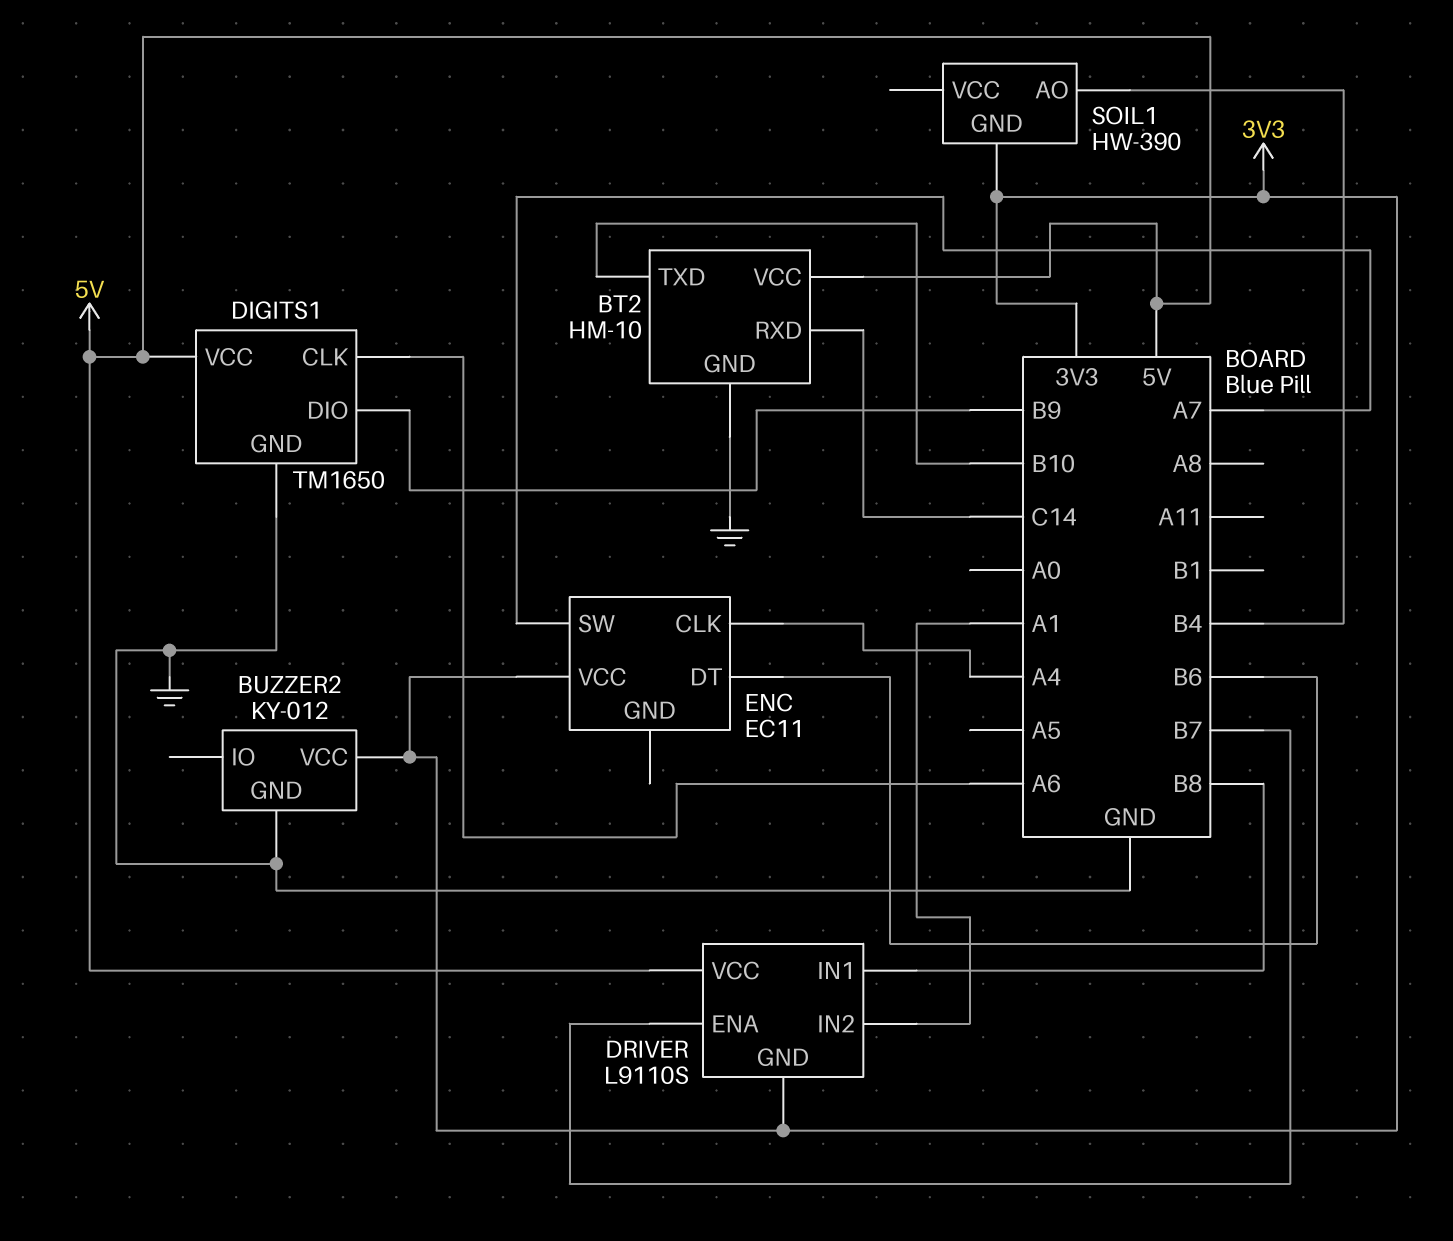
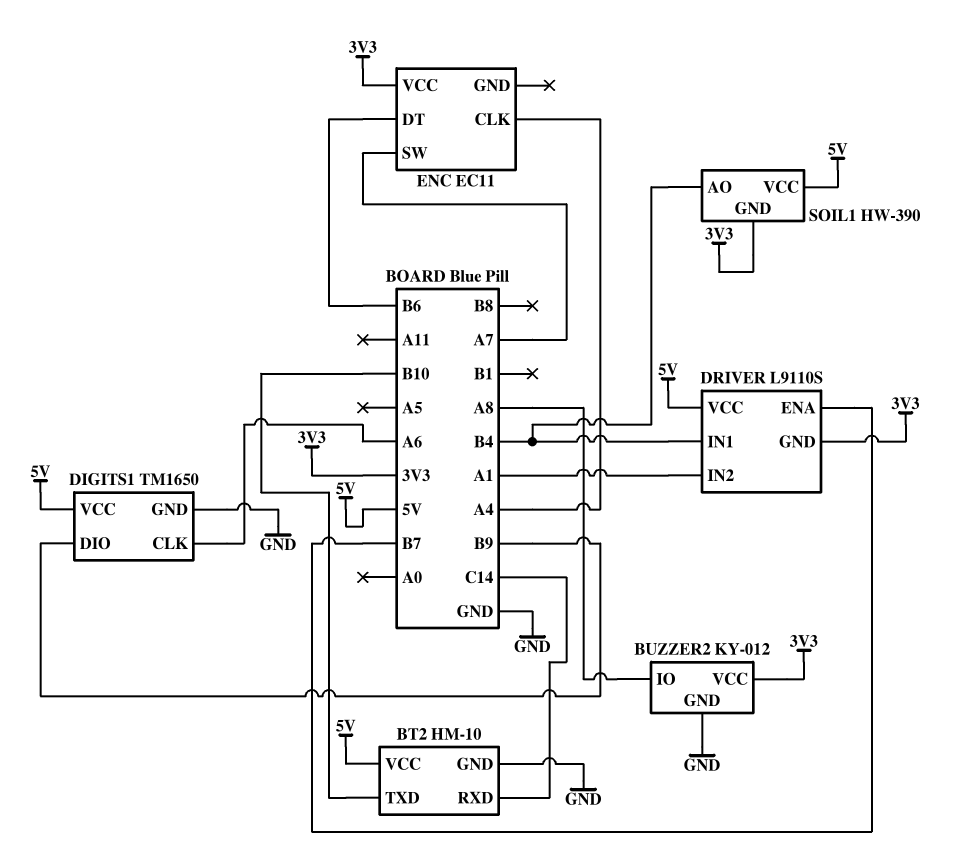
BUZZER2 pin IO: none -> A8
DRIVER pin IN1: B8 -> B4
SOIL1 pin VCC: none -> 5V

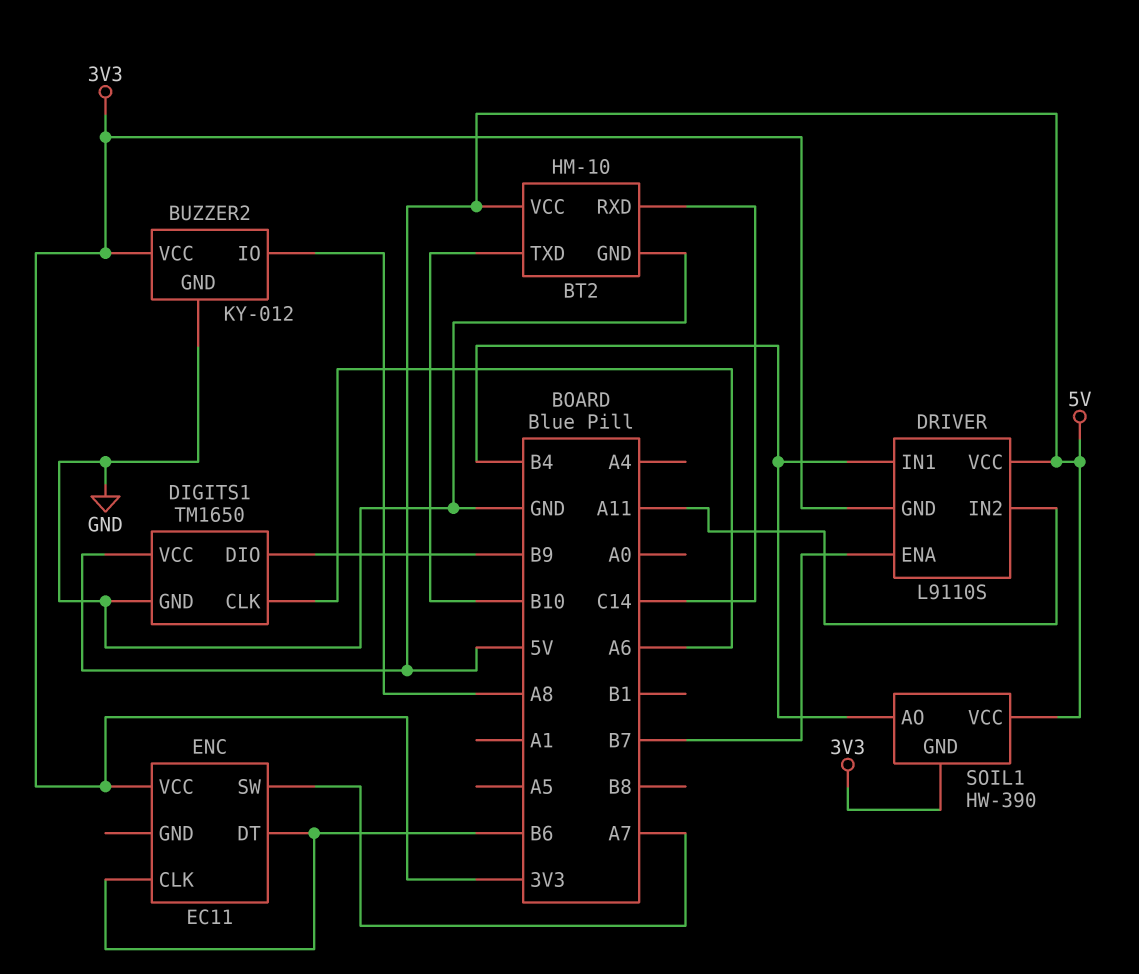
DRIVER pin IN2: A1 -> A11
ENC pin CLK: A4 -> B6

